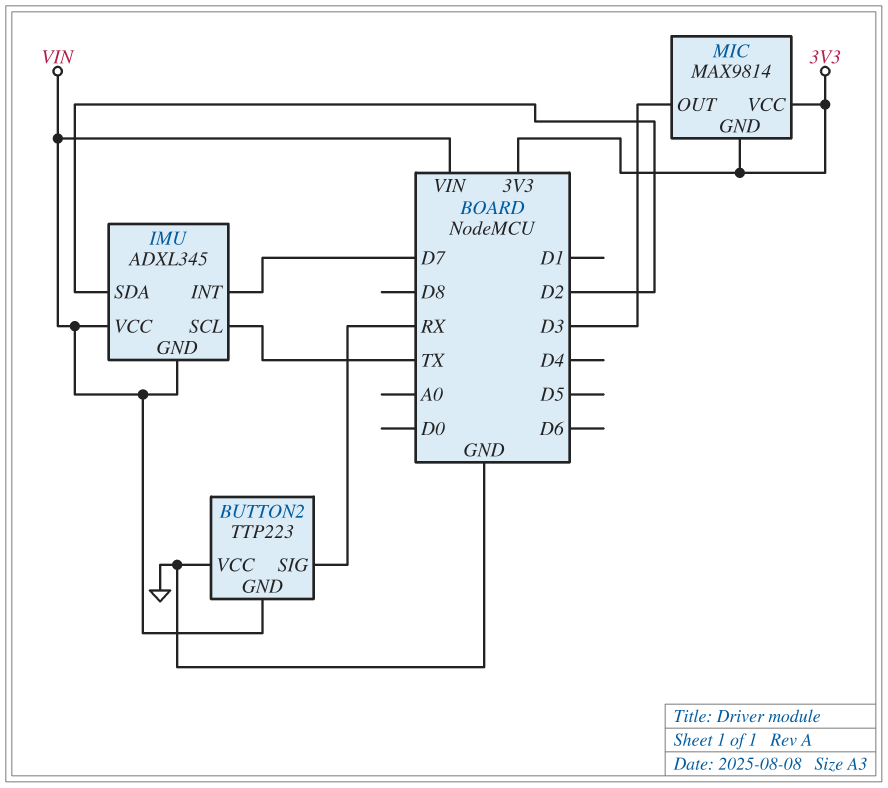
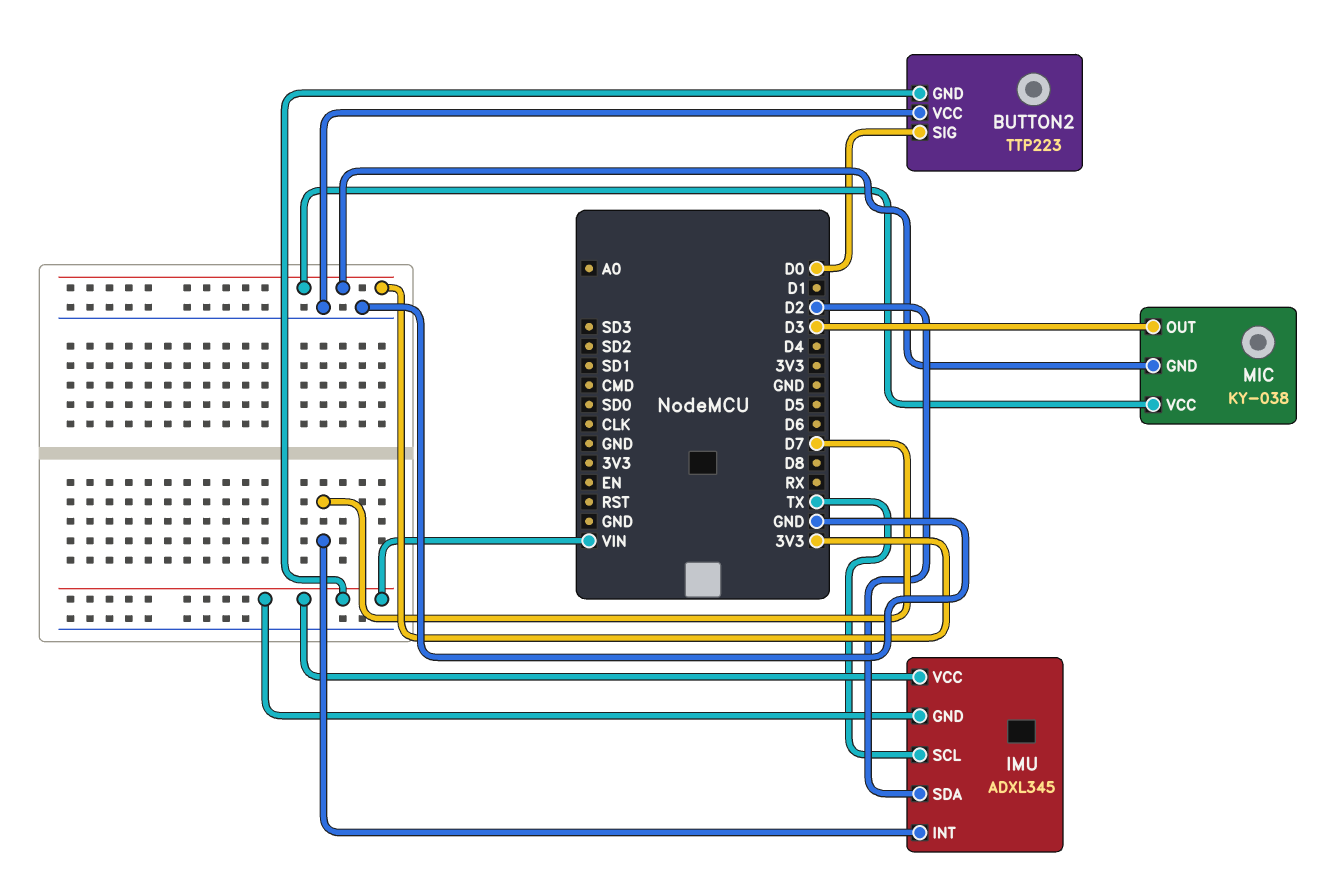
BUTTON2 pin SIG: RX -> D0
MIC: MAX9814 -> KY-038

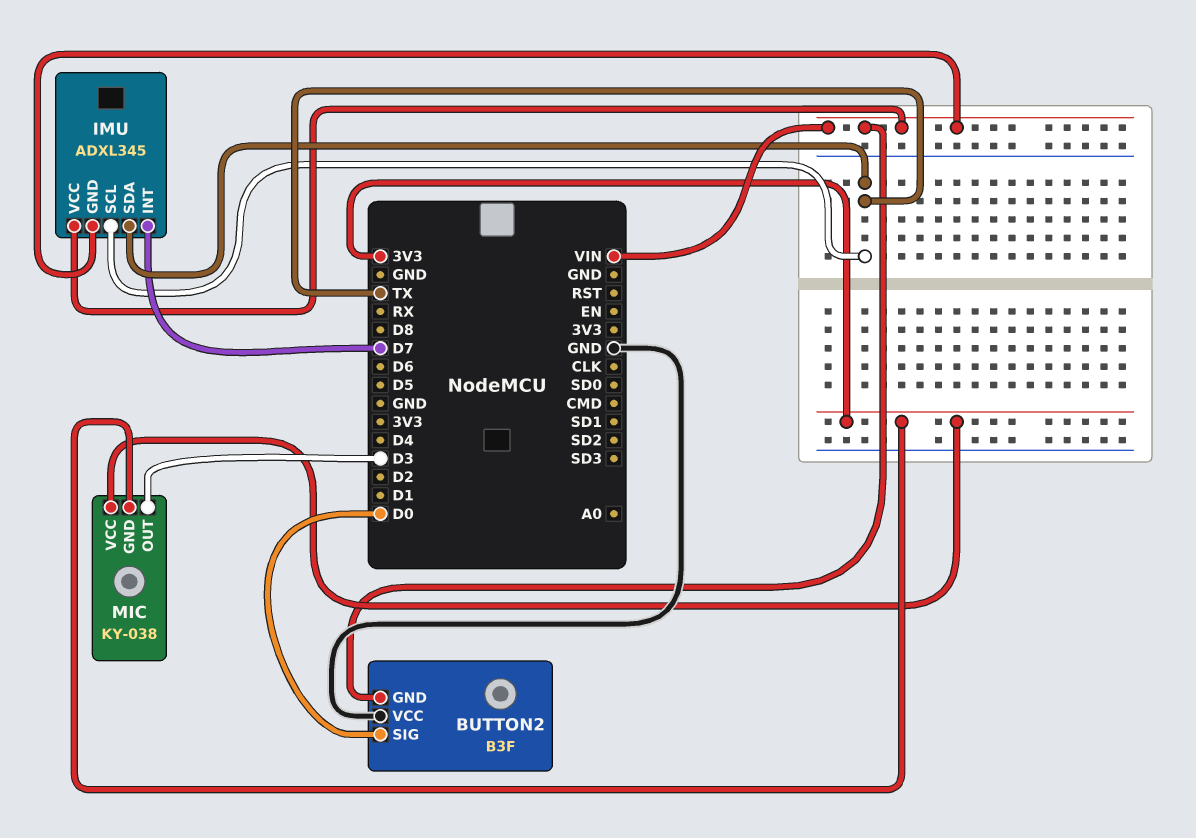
BUTTON2: TTP223 -> B3F
IMU pin SDA: D2 -> TX

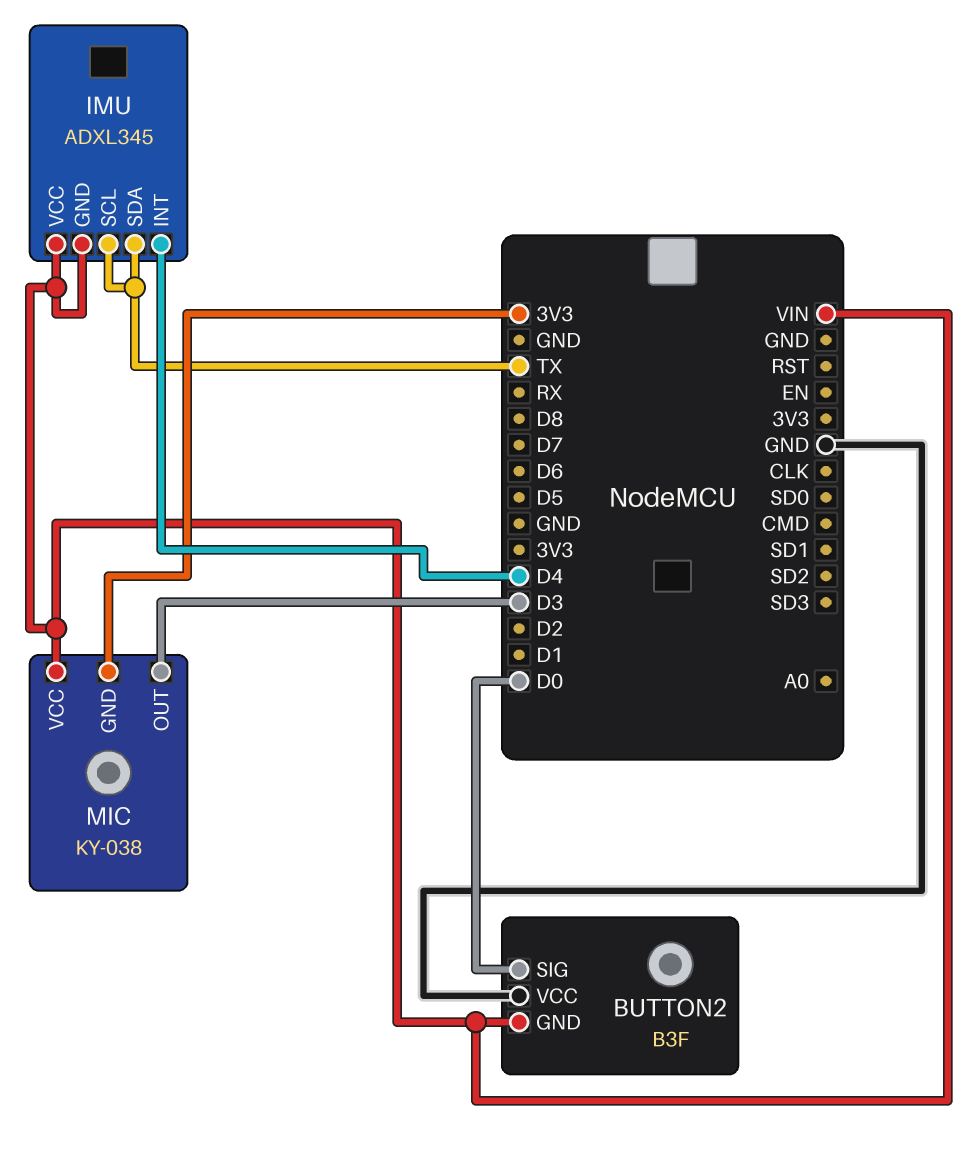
IMU pin INT: D7 -> D4
MIC pin VCC: 3V3 -> VIN

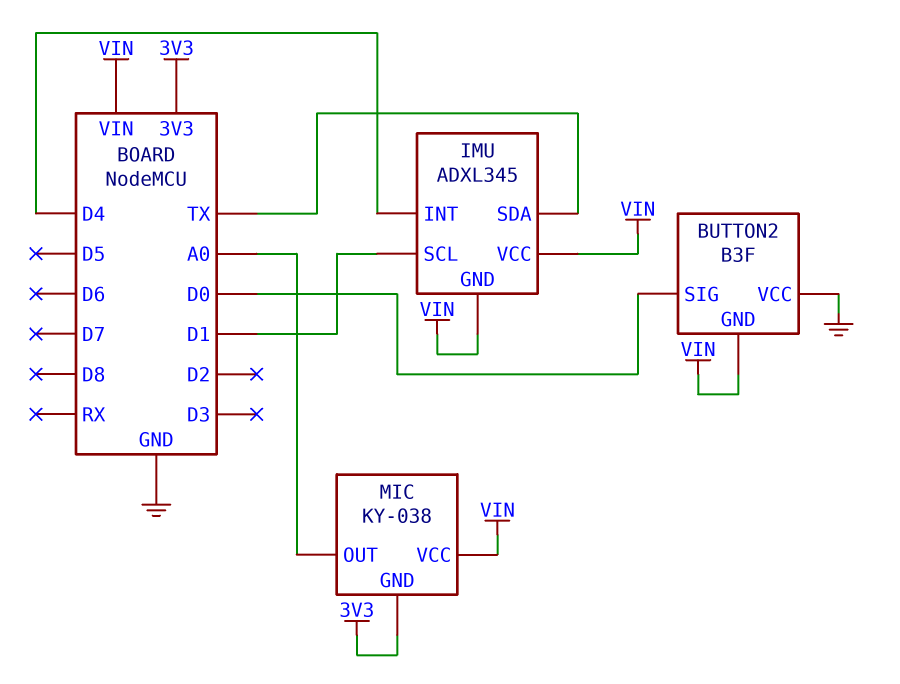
IMU pin SCL: TX -> D1
MIC pin OUT: D3 -> A0

